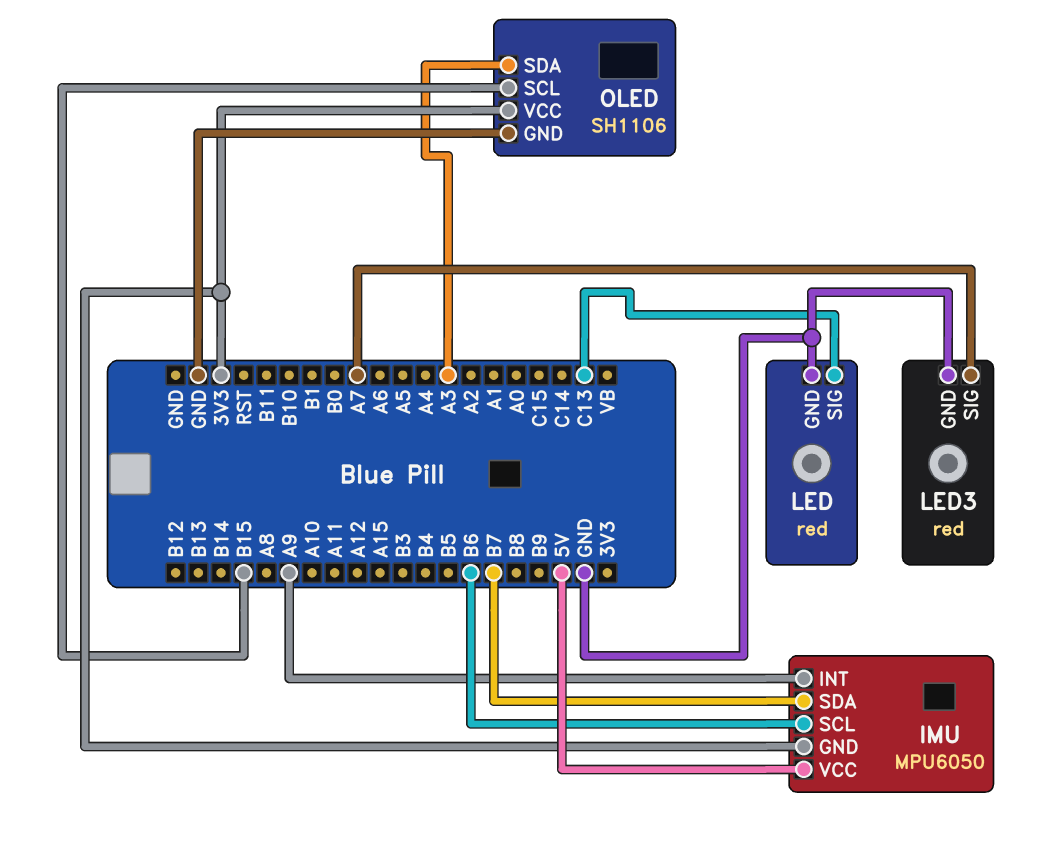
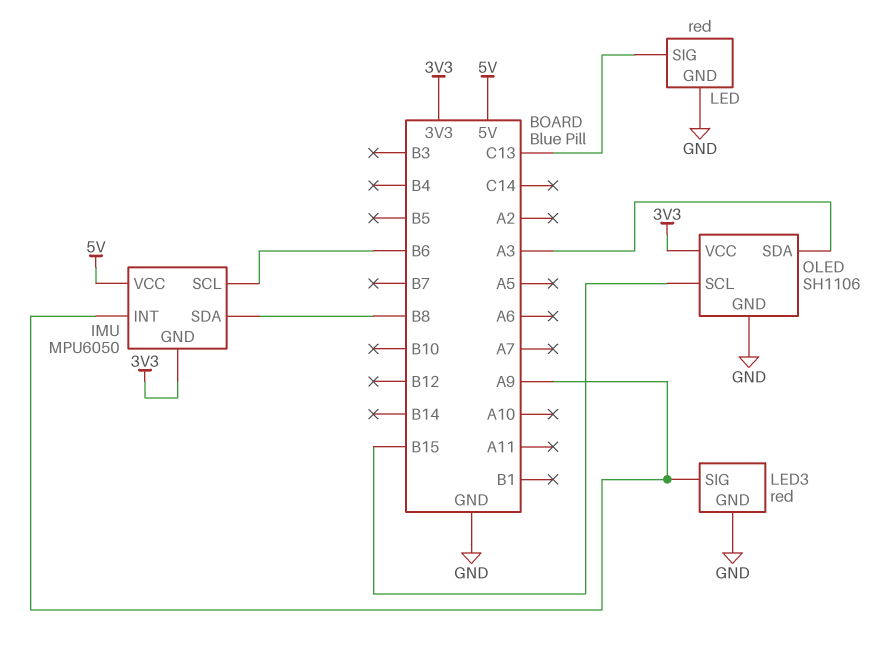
IMU pin SDA: B7 -> B8
LED3 pin SIG: A7 -> A9

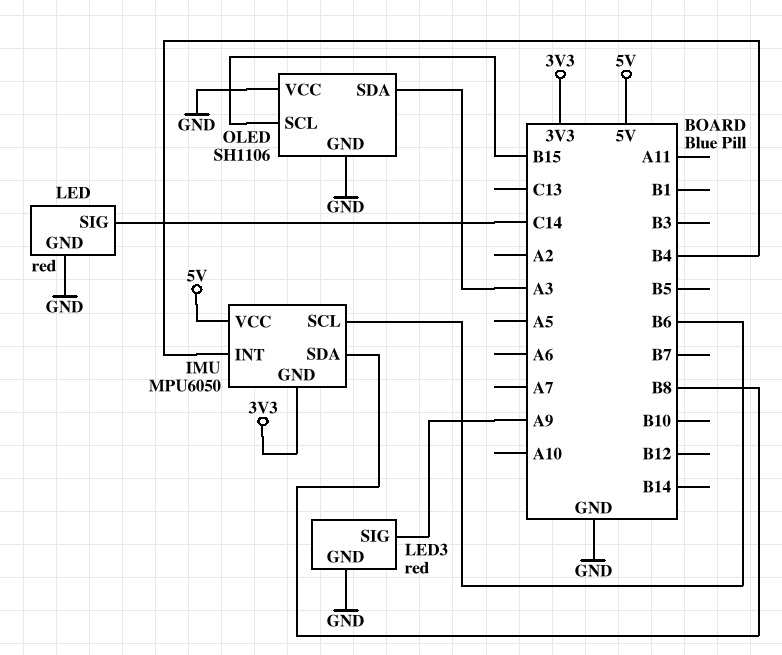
IMU pin INT: A9 -> B4
LED pin SIG: C13 -> C14
OLED pin VCC: 3V3 -> GND

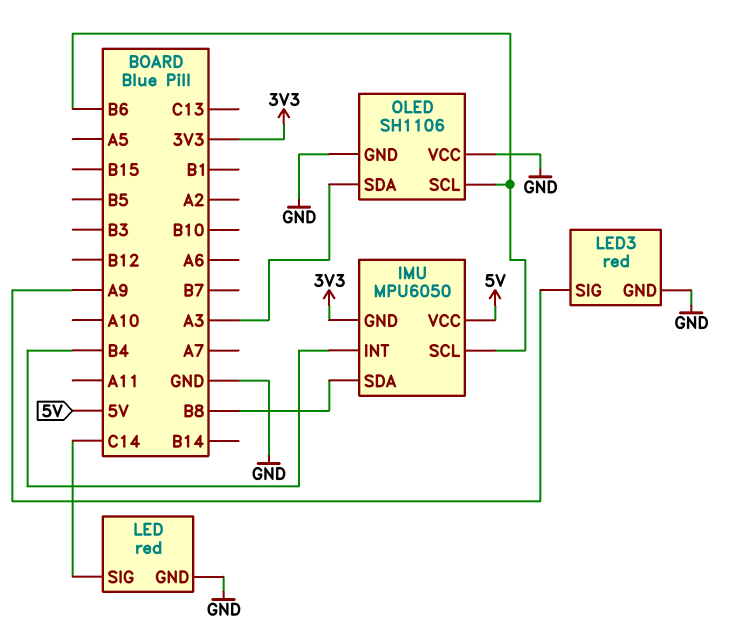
OLED pin SCL: B15 -> B6

